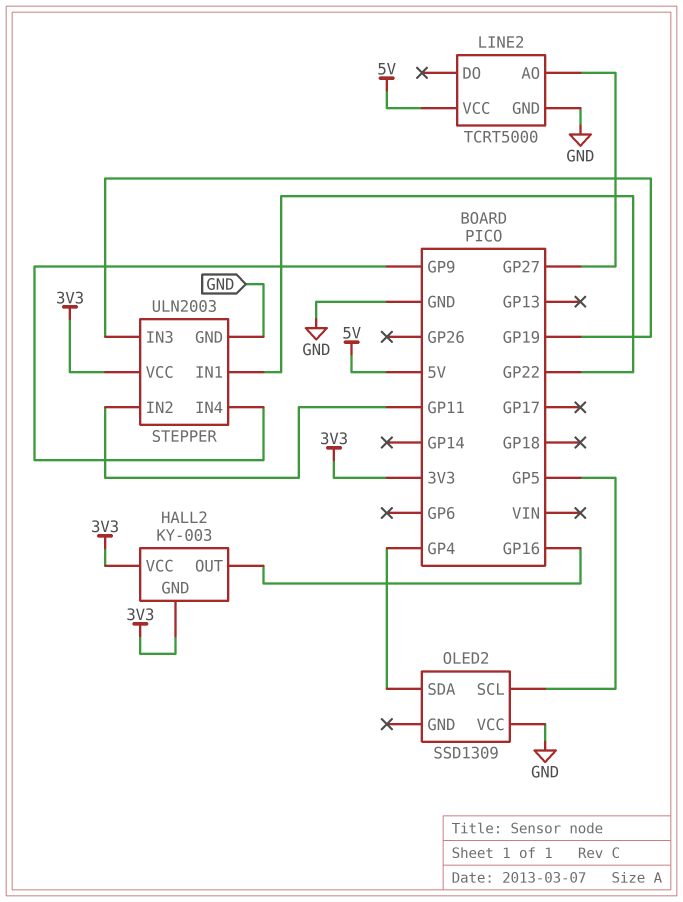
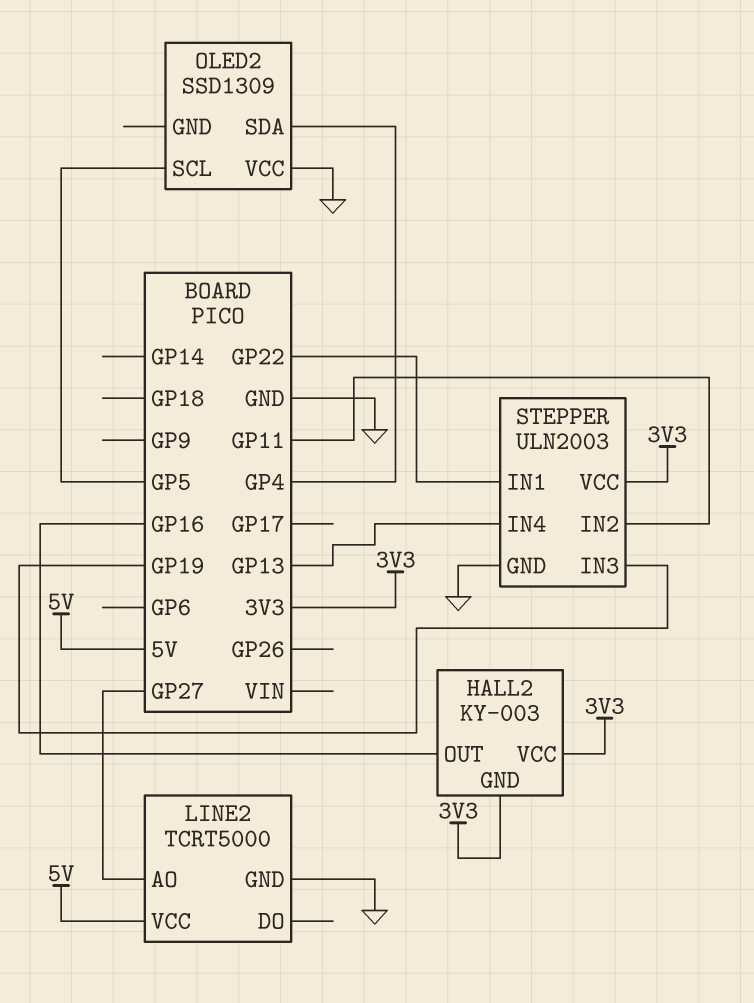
STEPPER pin IN4: GP9 -> GP13

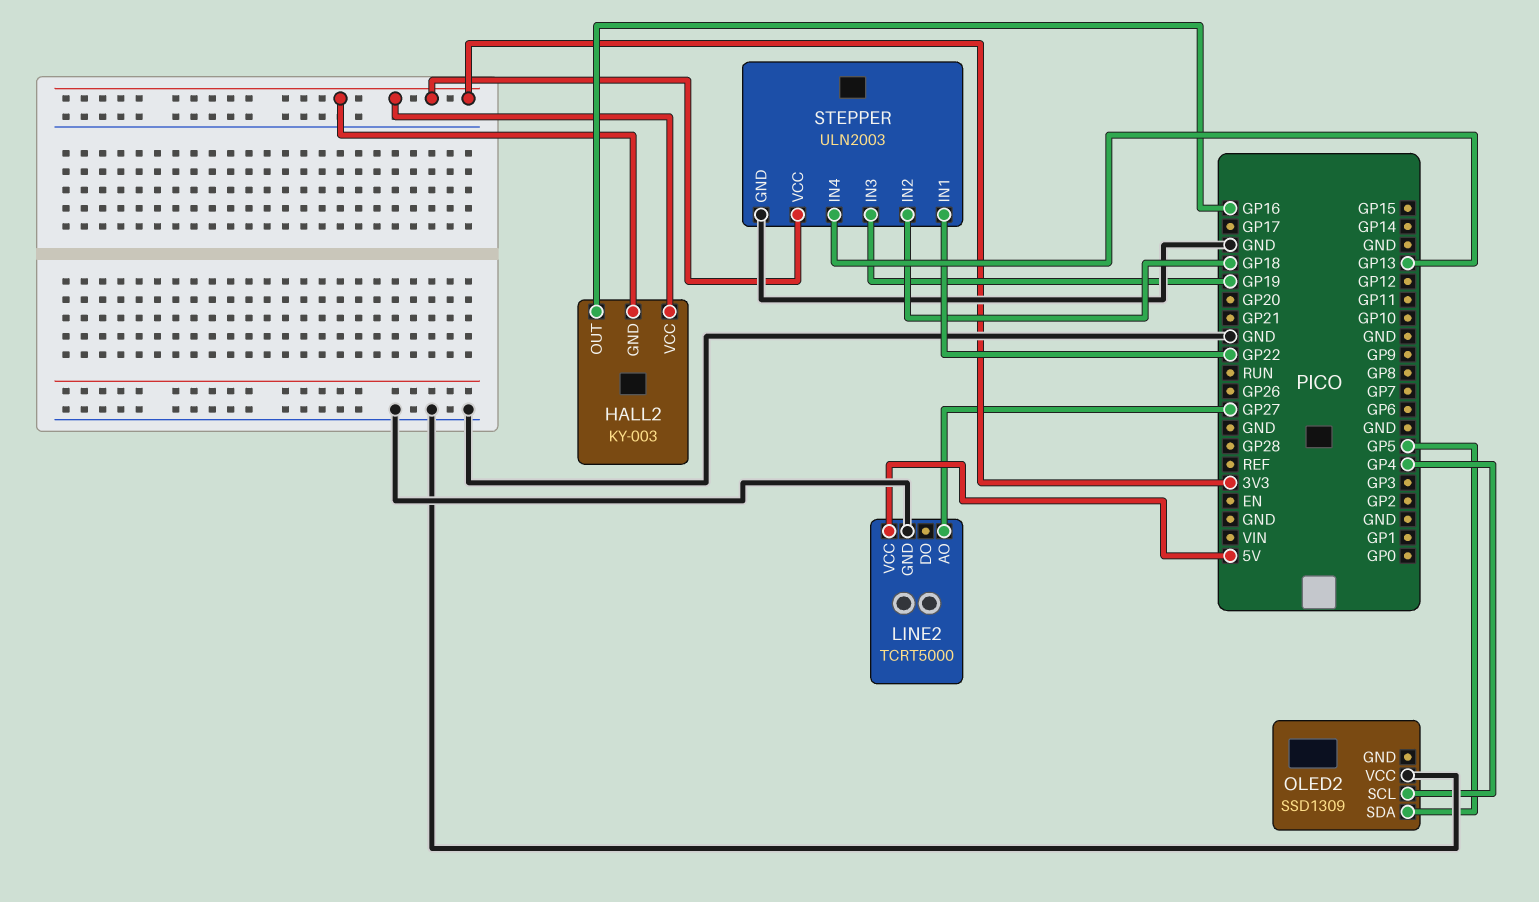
OLED2 pin SCL: GP5 -> GP4
OLED2 pin SDA: GP4 -> GP5
STEPPER pin IN2: GP11 -> GP18

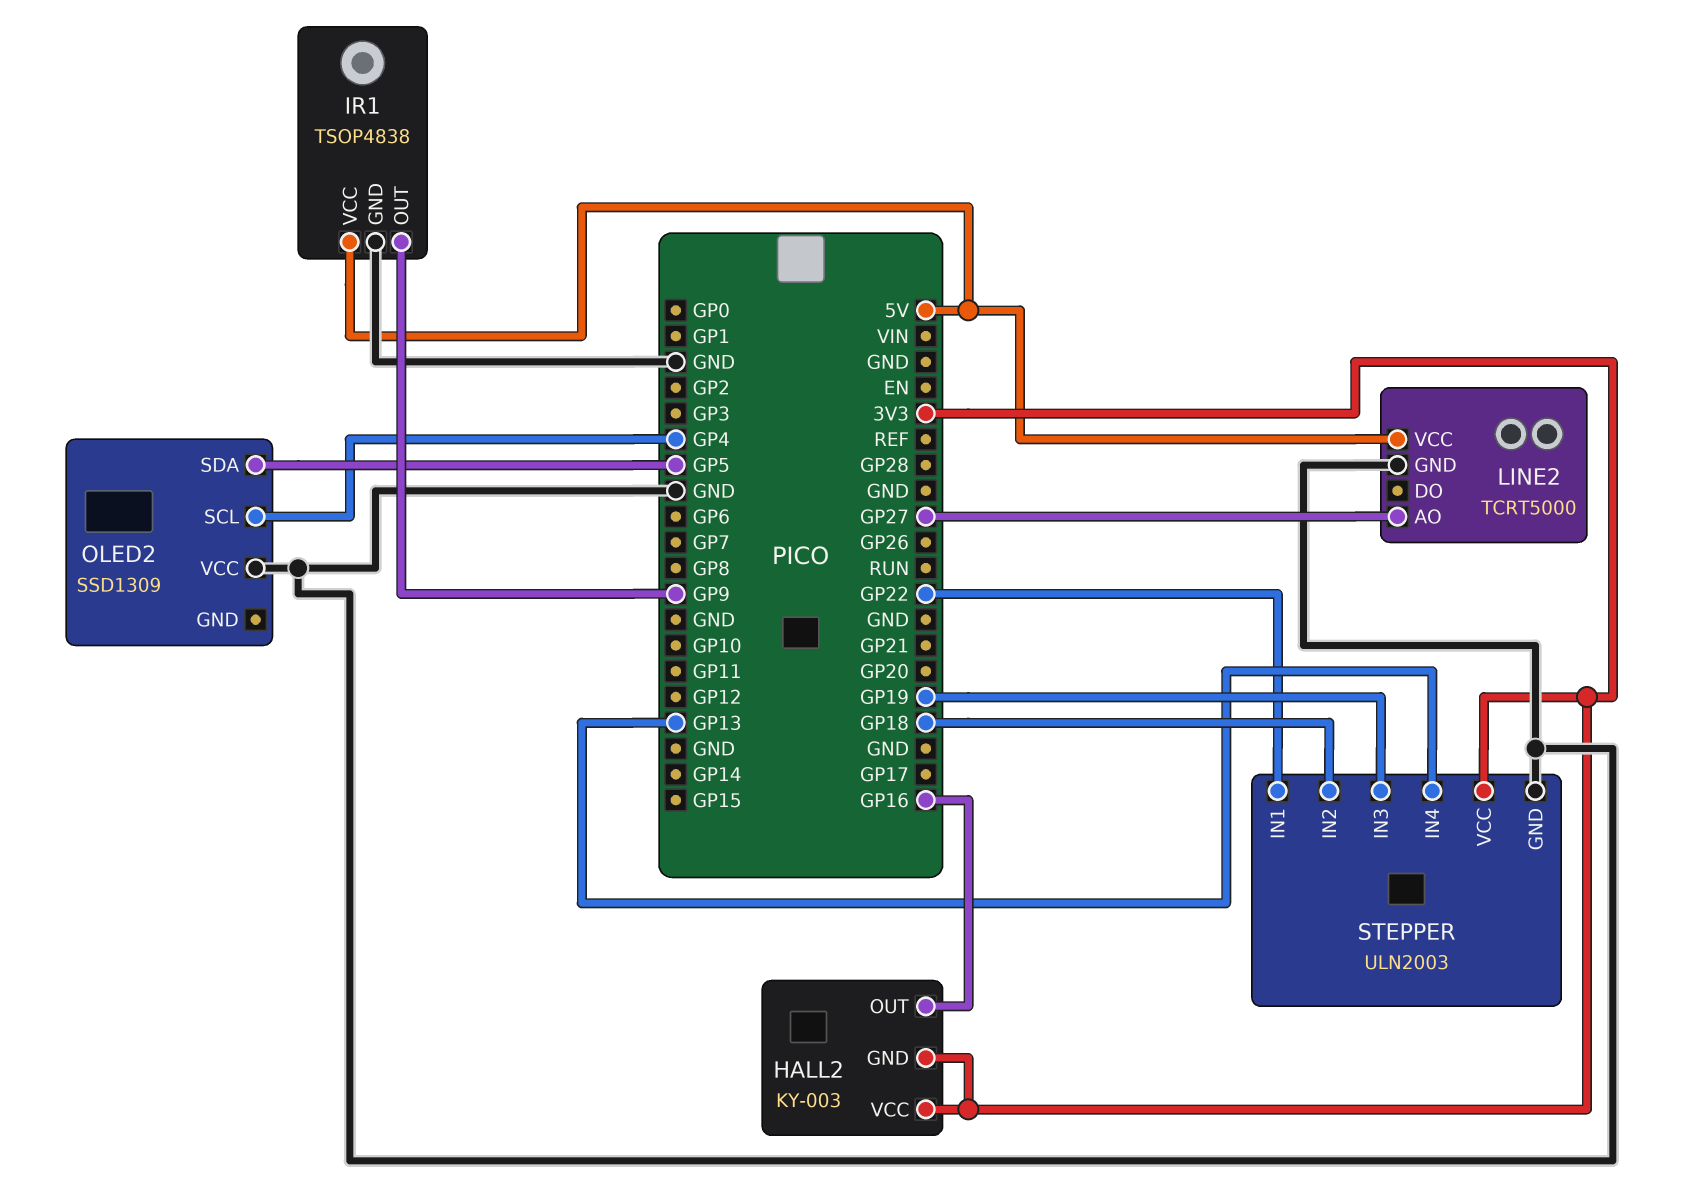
IR1: none -> TSOP4838
IR1 pin GND: none -> GND
IR1 pin OUT: none -> GP9
IR1 pin VCC: none -> 5V

